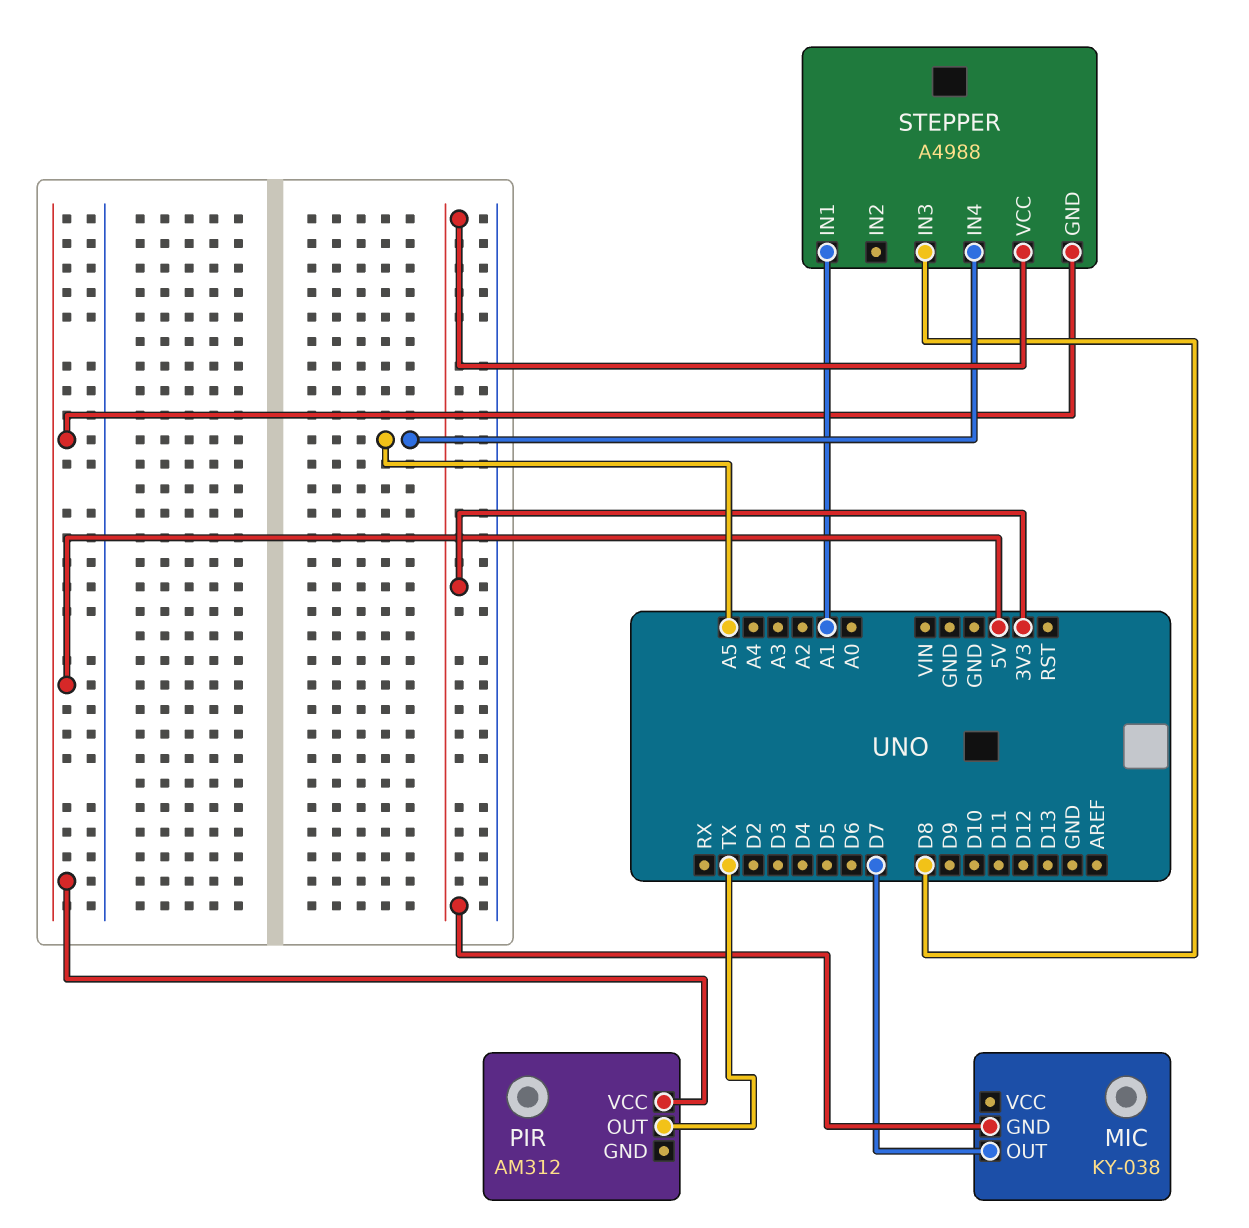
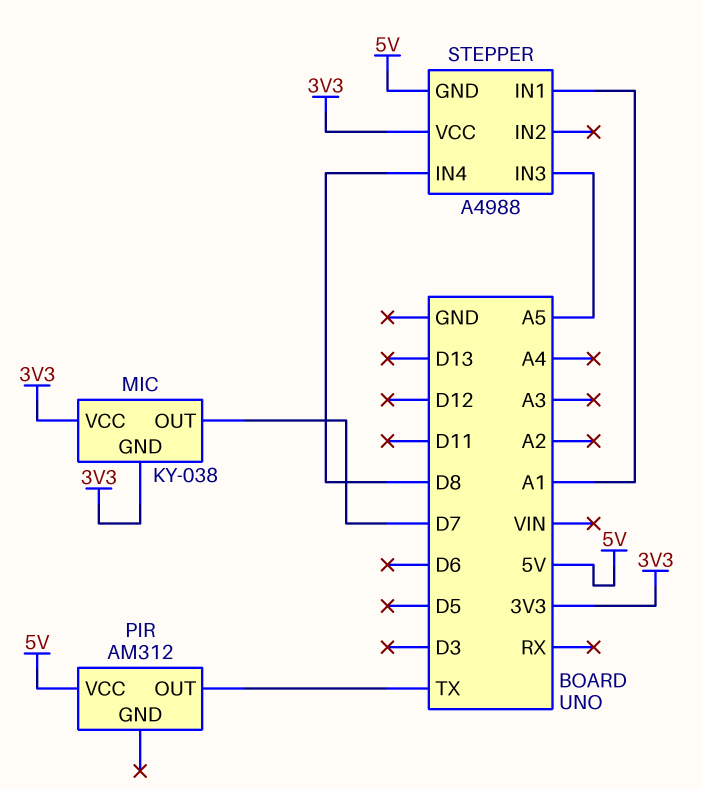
MIC pin VCC: none -> 3V3
STEPPER pin IN3: D8 -> A5
STEPPER pin IN4: A5 -> D8

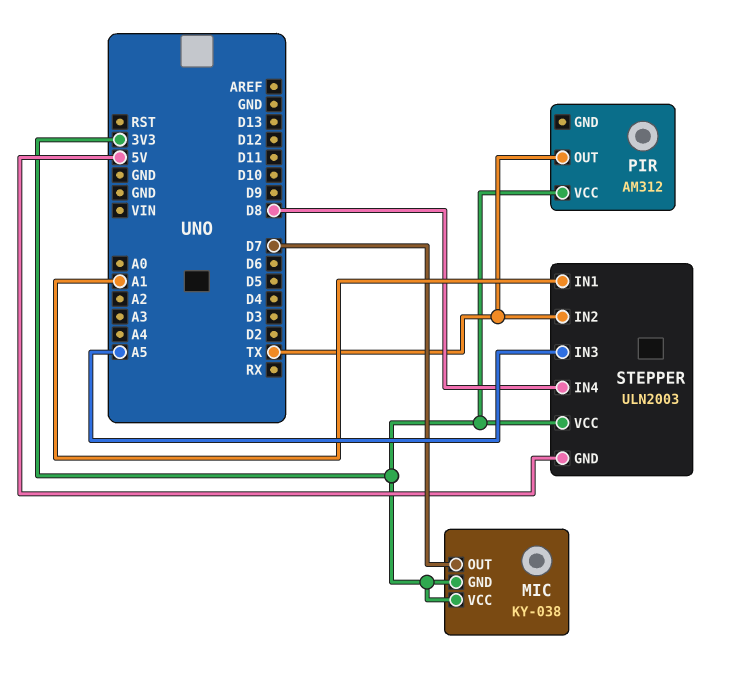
PIR pin VCC: 5V -> 3V3
STEPPER: A4988 -> ULN2003
STEPPER pin IN2: none -> TX

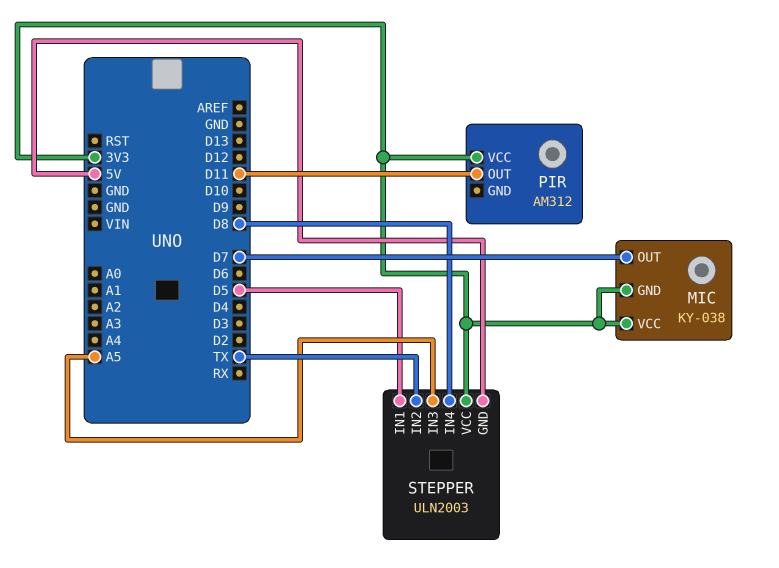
PIR pin OUT: TX -> D11
STEPPER pin IN1: A1 -> D5

